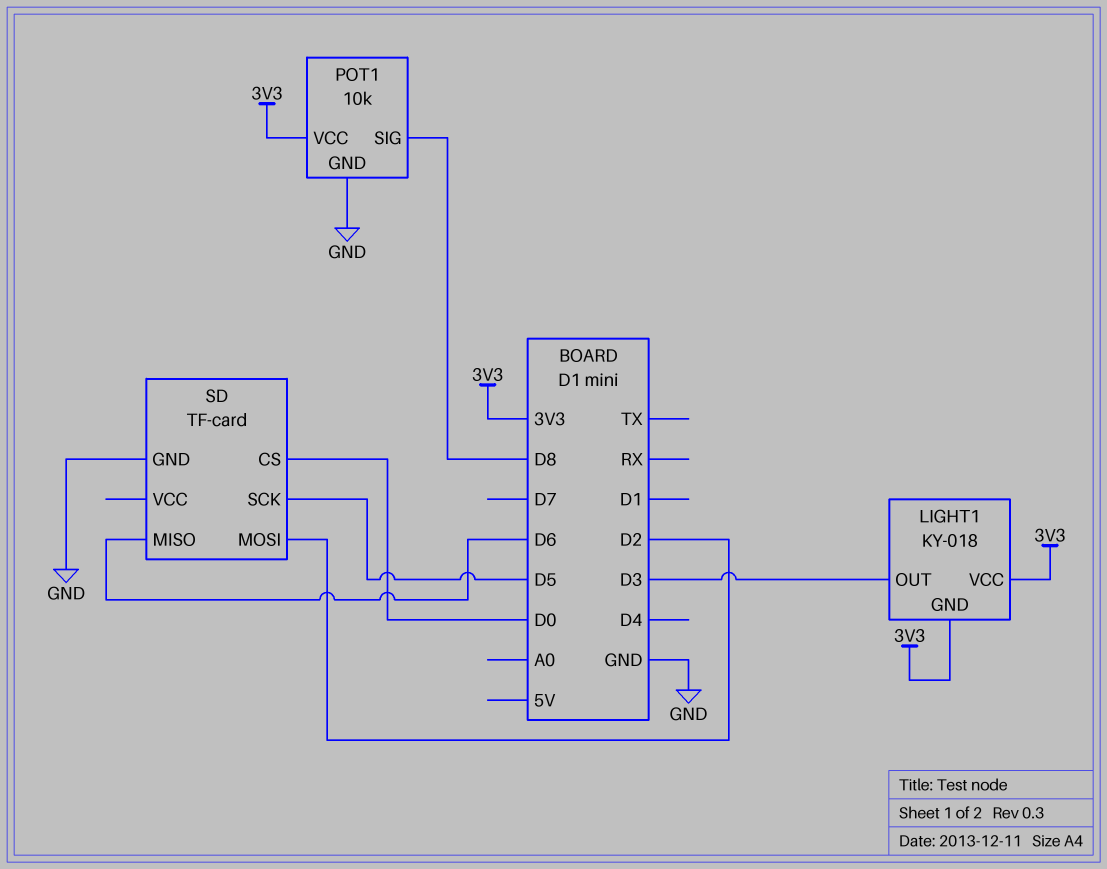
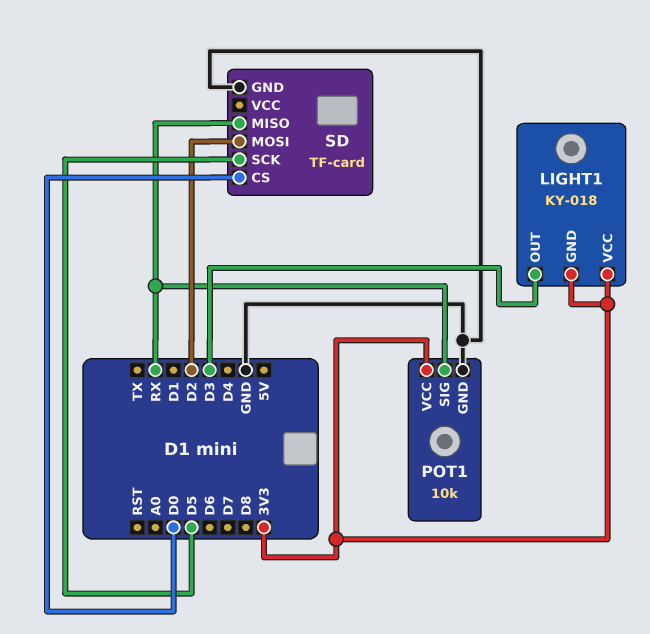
POT1 pin SIG: D8 -> RX
SD pin MISO: D6 -> RX

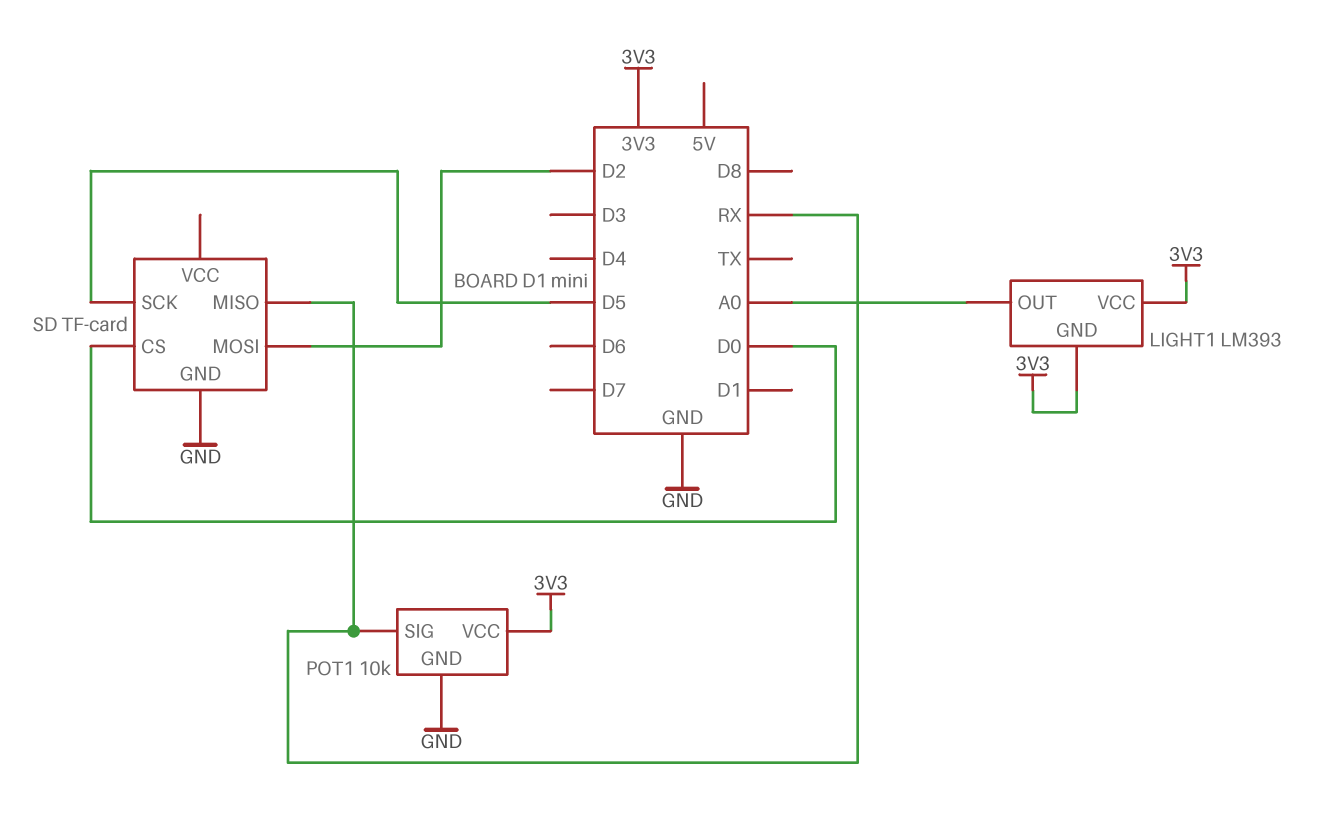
LIGHT1: KY-018 -> LM393
LIGHT1 pin OUT: D3 -> A0

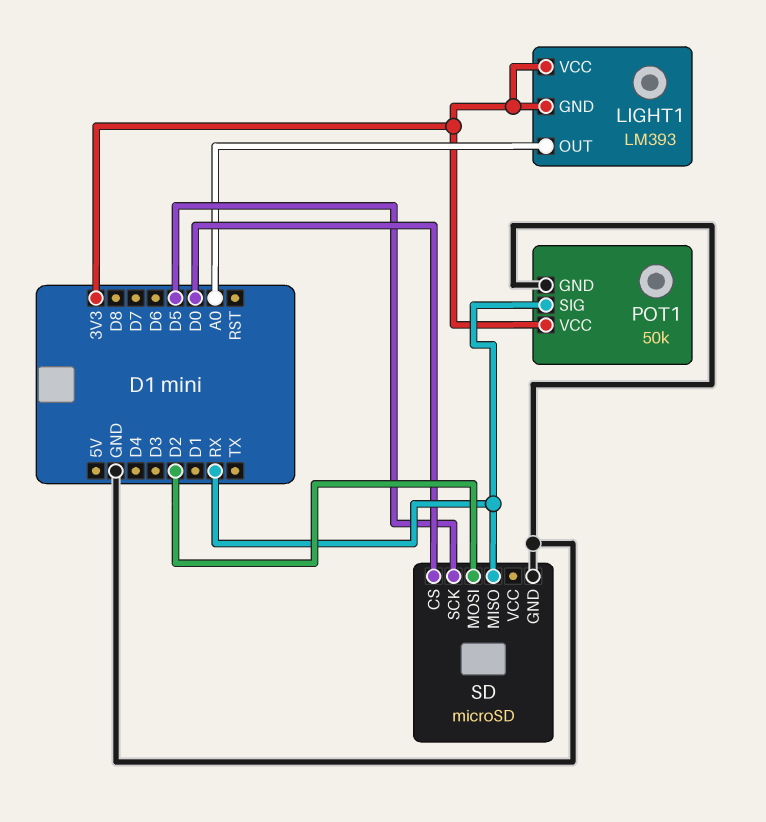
POT1: 10k -> 50k
SD: TF-card -> microSD

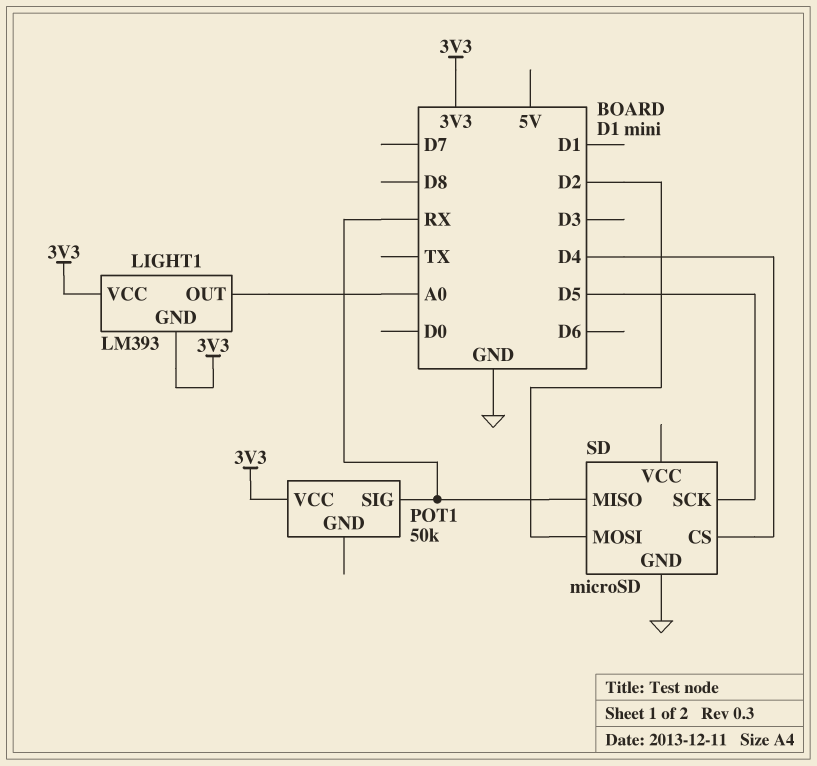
POT1 pin GND: GND -> none
SD pin CS: D0 -> D4

